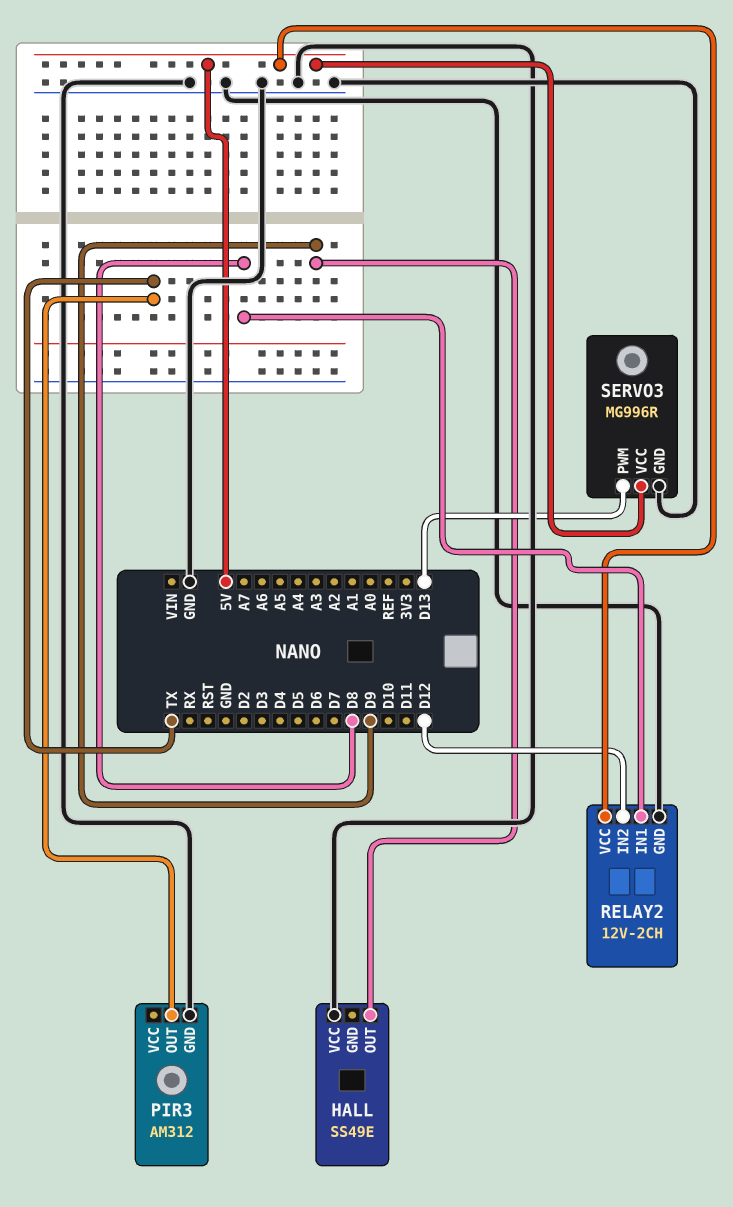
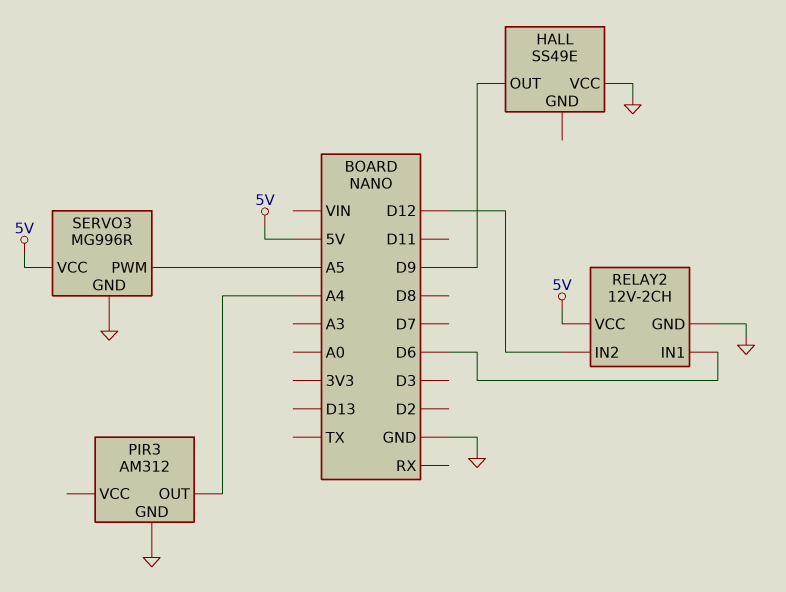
PIR3 pin OUT: TX -> A4
RELAY2 pin IN1: D8 -> D6
SERVO3 pin PWM: D13 -> A5

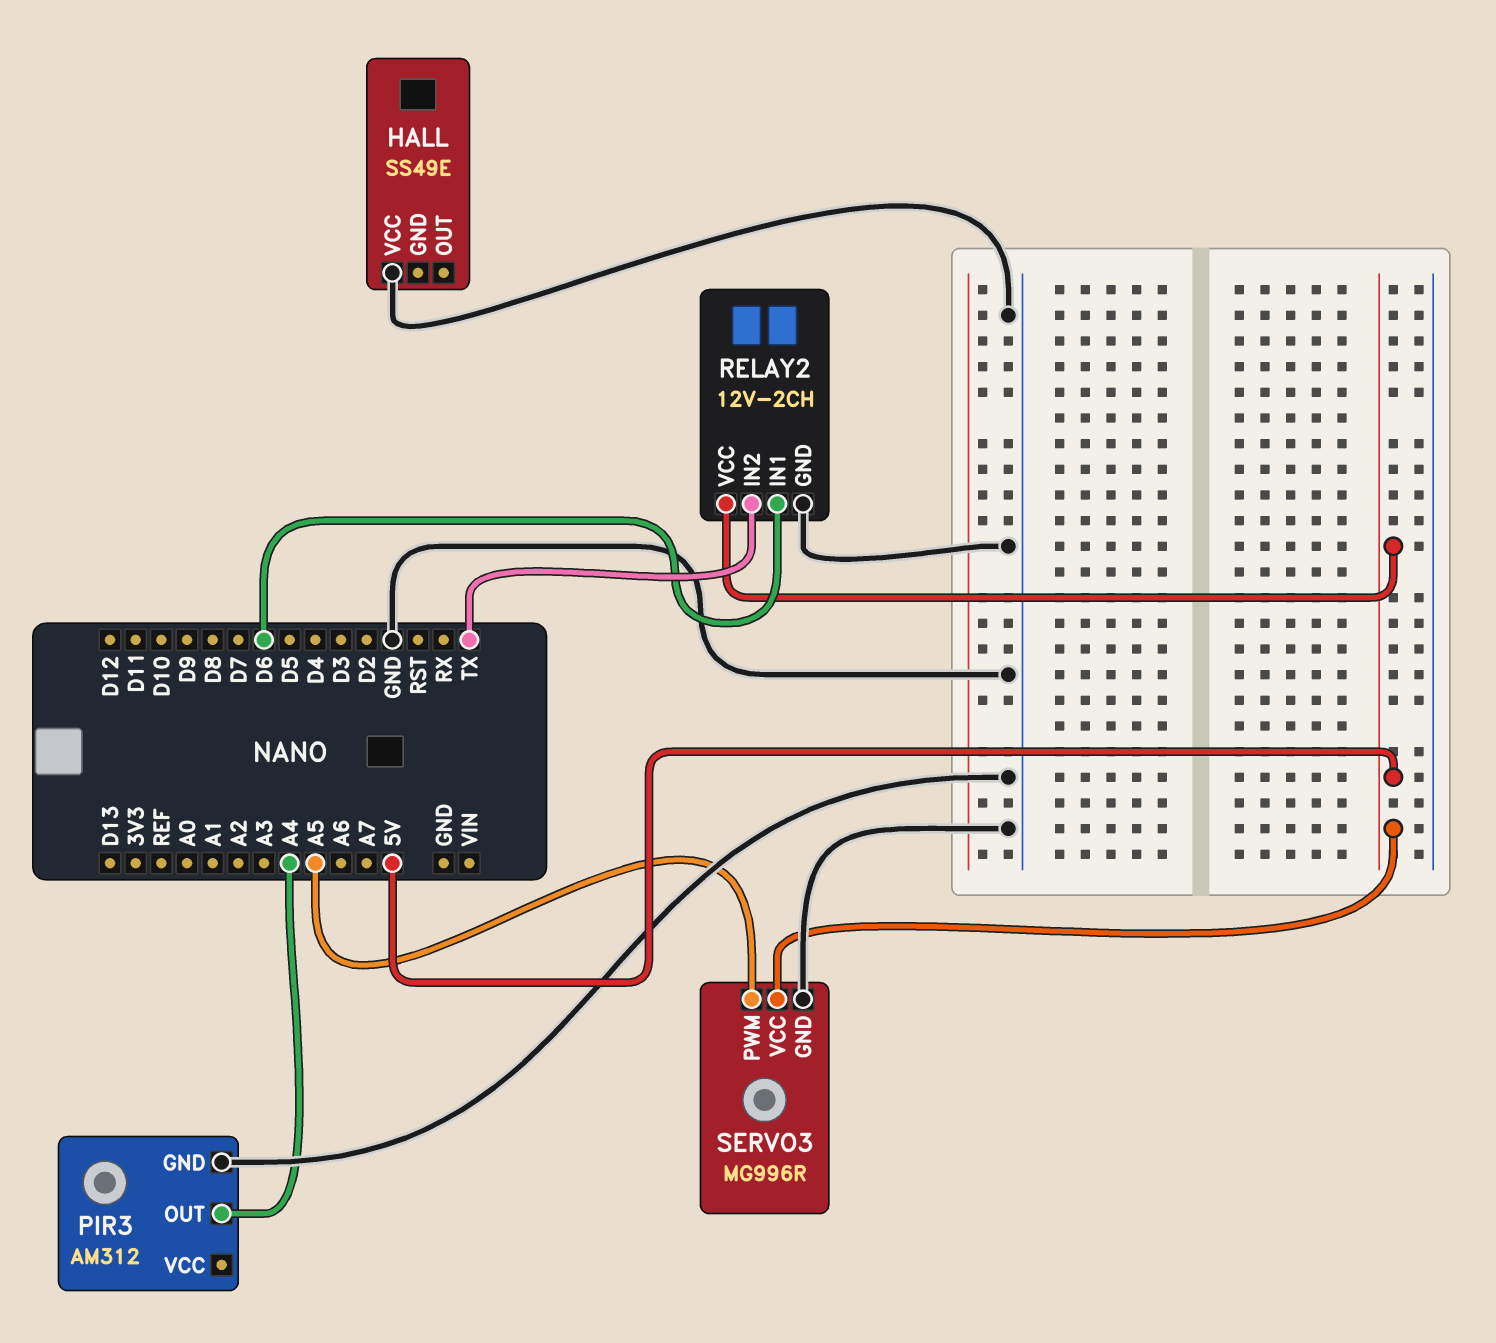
HALL pin OUT: D9 -> none
RELAY2 pin IN2: D12 -> TX

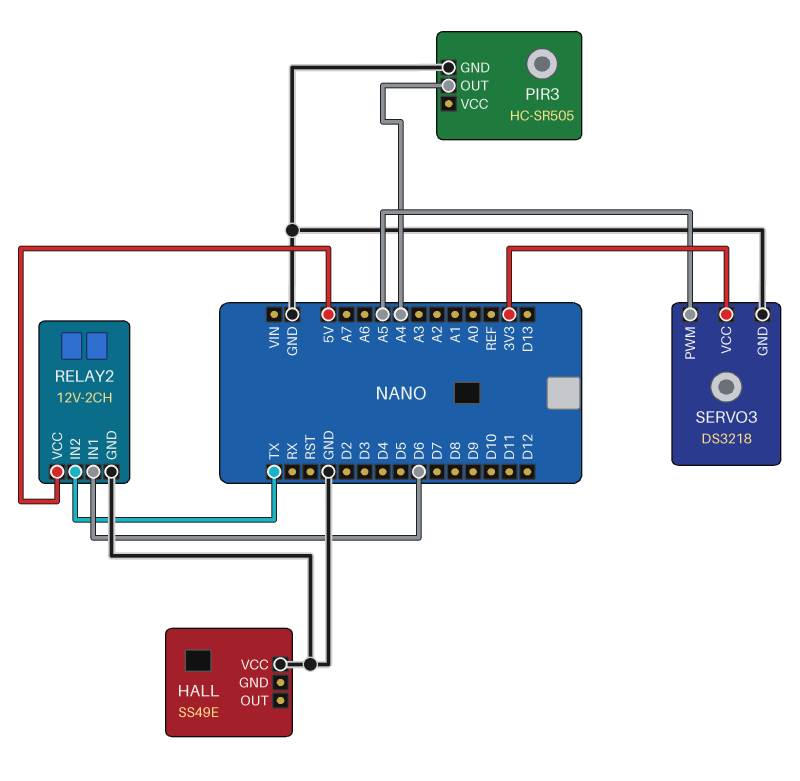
PIR3: AM312 -> HC-SR505
SERVO3: MG996R -> DS3218
SERVO3 pin VCC: 5V -> 3V3

